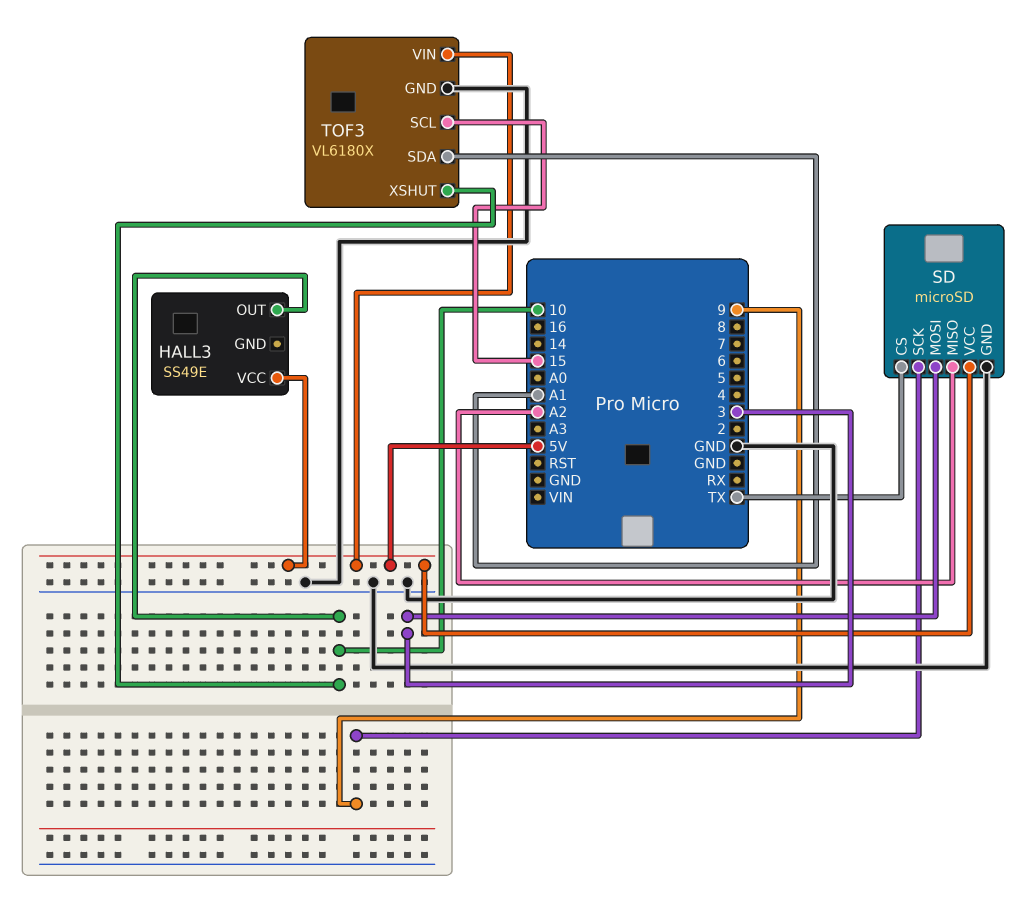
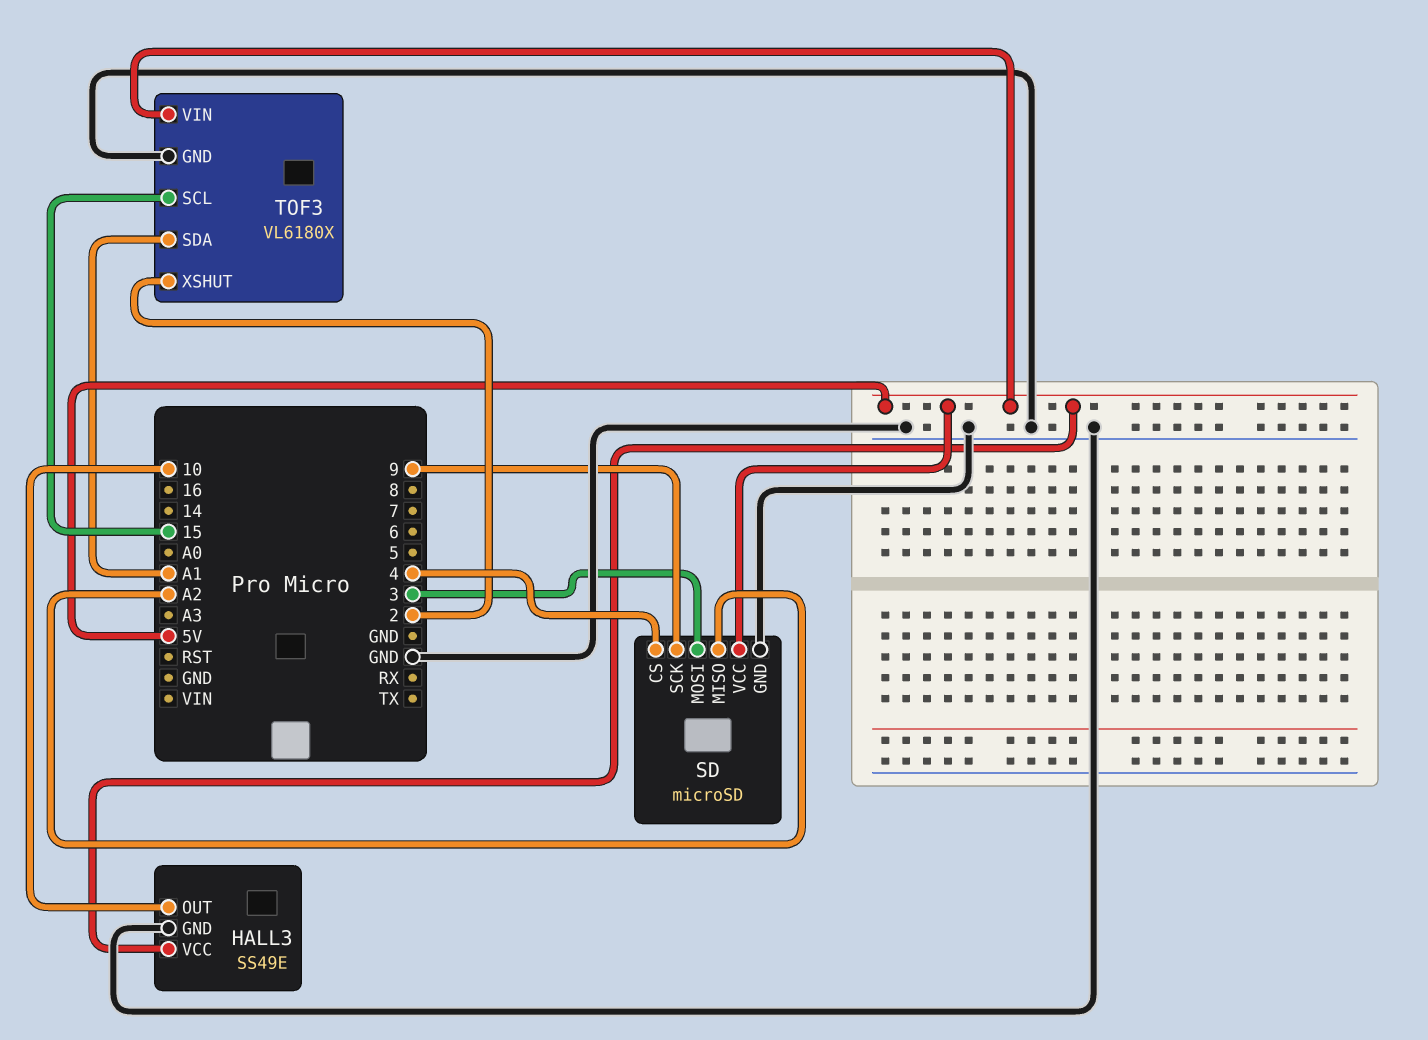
HALL3 pin GND: none -> GND
SD pin CS: TX -> 4
TOF3 pin XSHUT: 10 -> 2

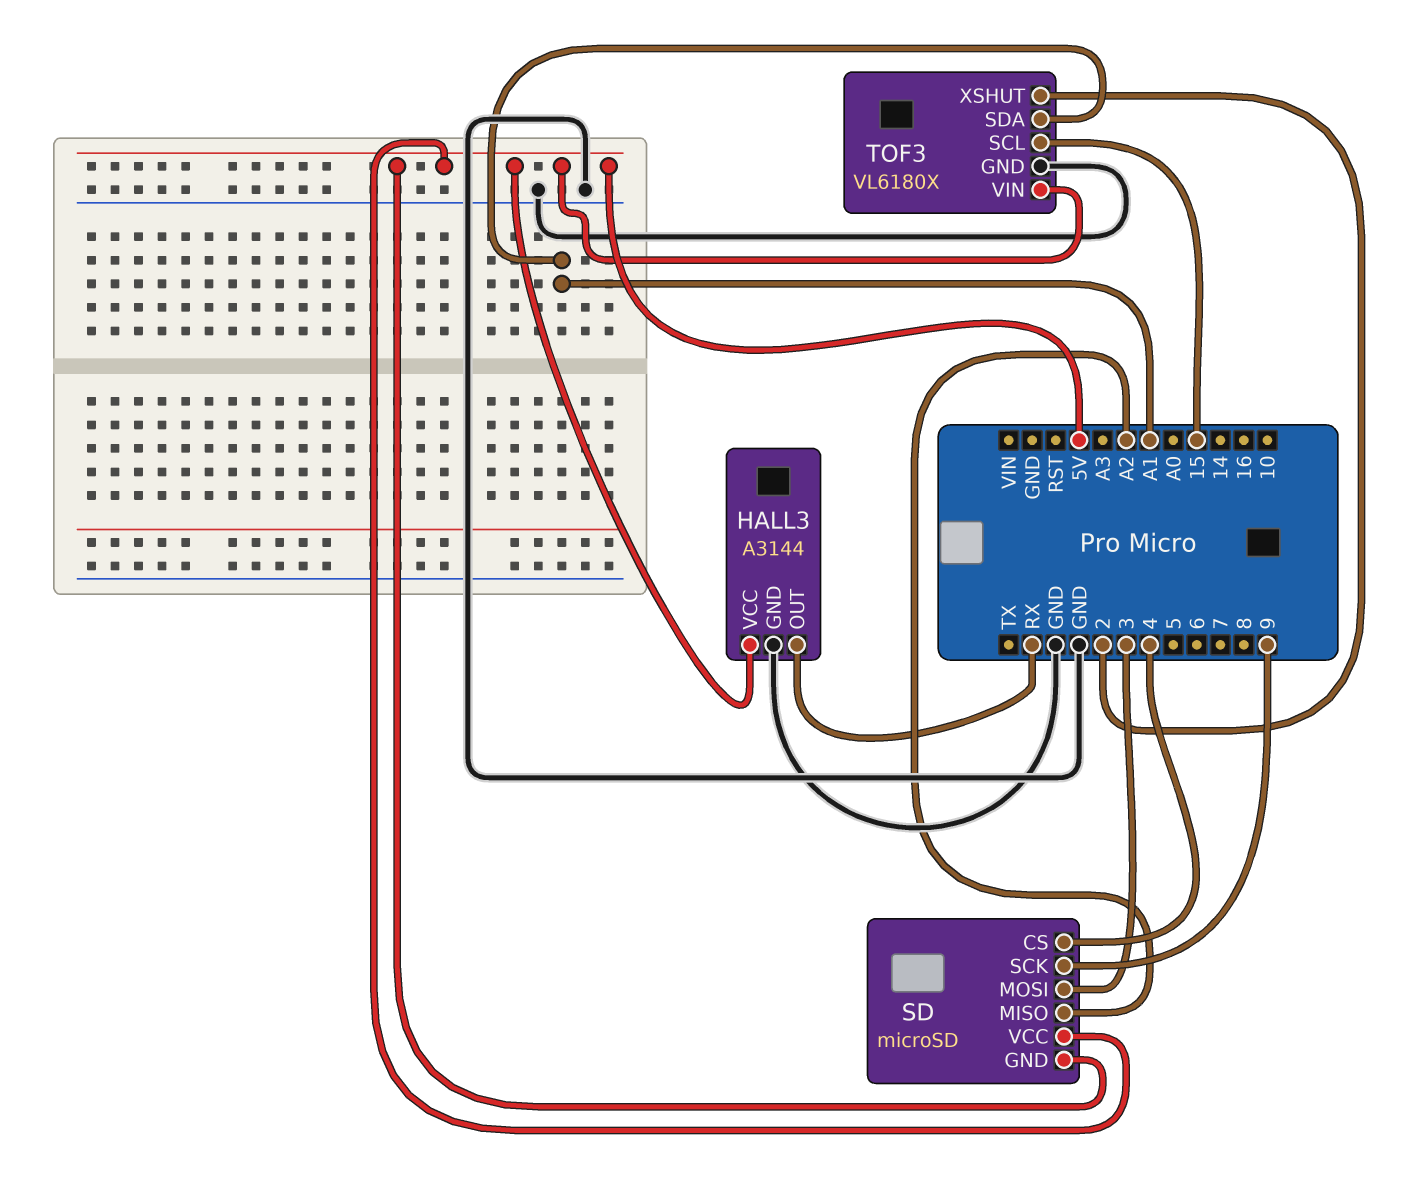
HALL3: SS49E -> A3144
HALL3 pin OUT: 10 -> RX
SD pin GND: GND -> 5V

